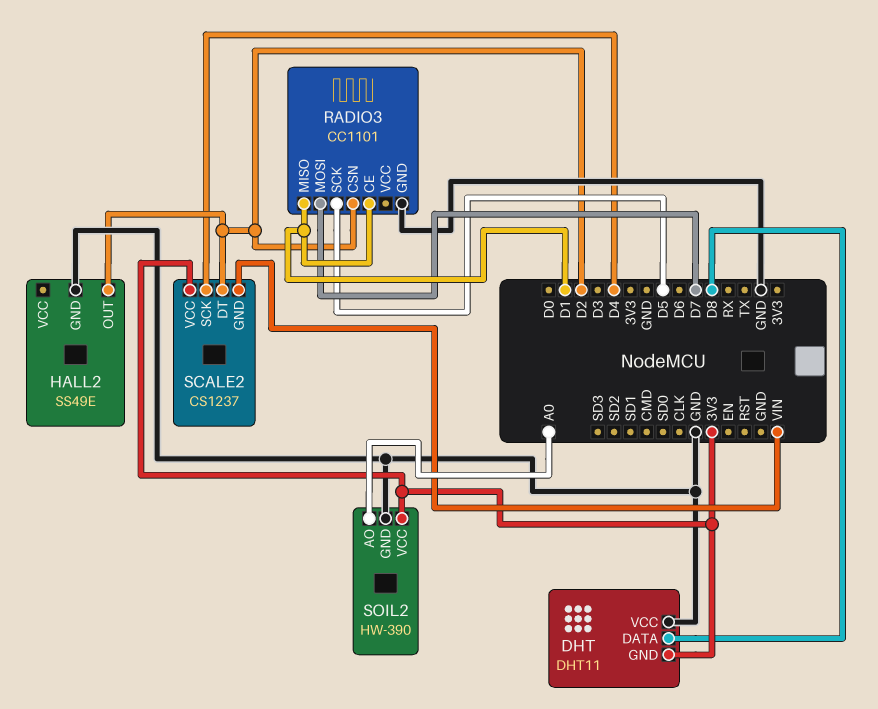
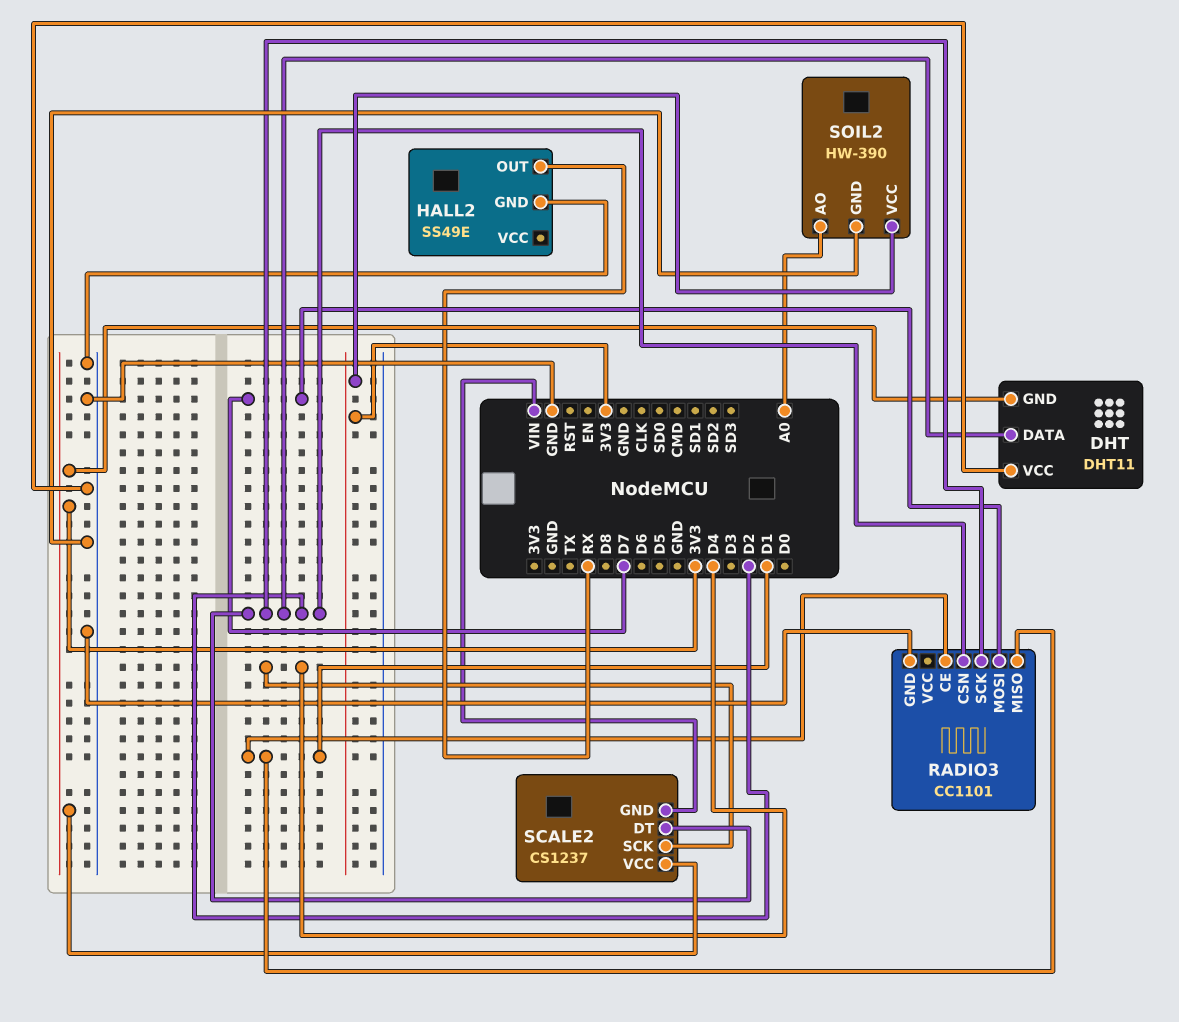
DHT pin DATA: D8 -> D2
HALL2 pin OUT: D2 -> RX
RADIO3 pin SCK: D5 -> D2

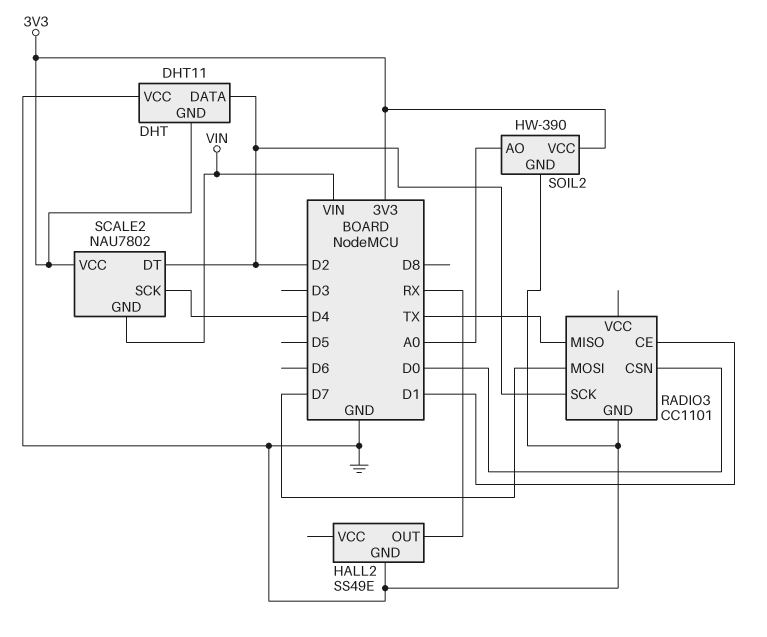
RADIO3 pin CSN: D2 -> D0
RADIO3 pin MISO: D1 -> TX
SCALE2: CS1237 -> NAU7802

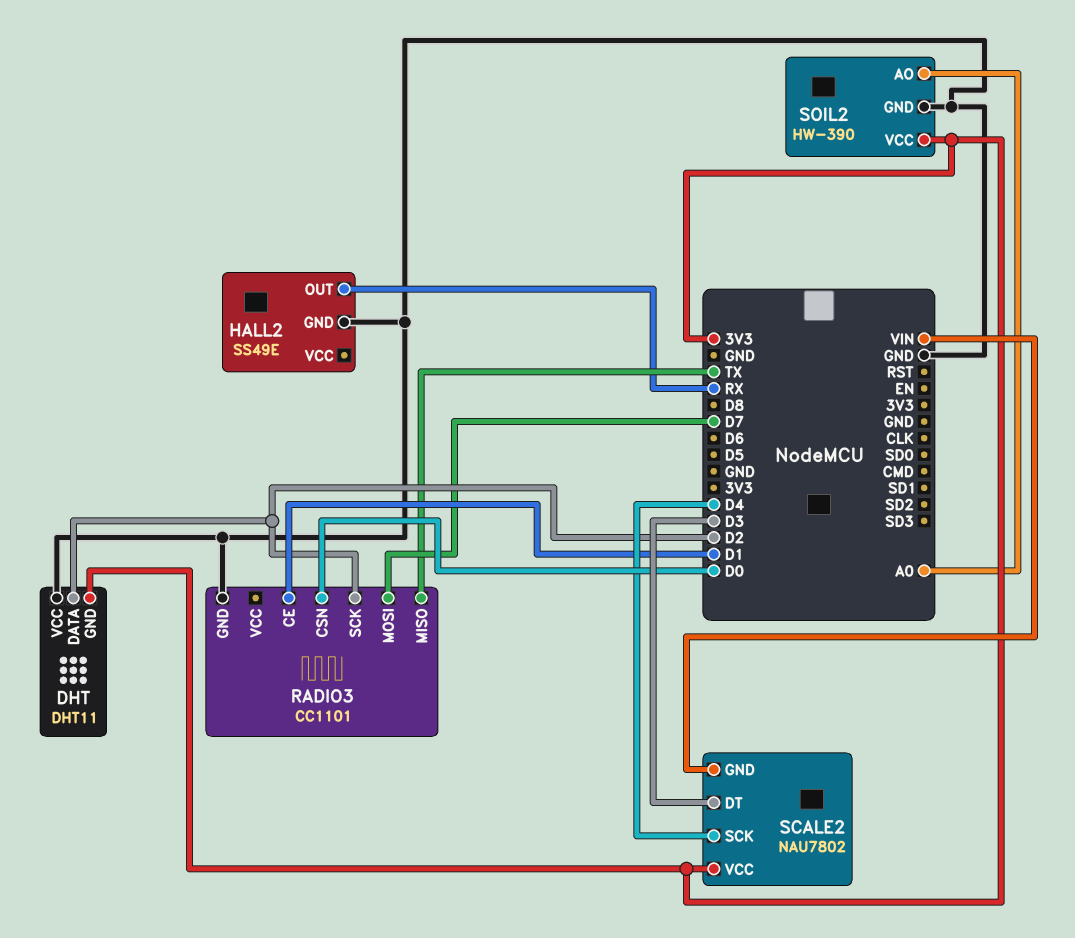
SCALE2 pin DT: D2 -> D3

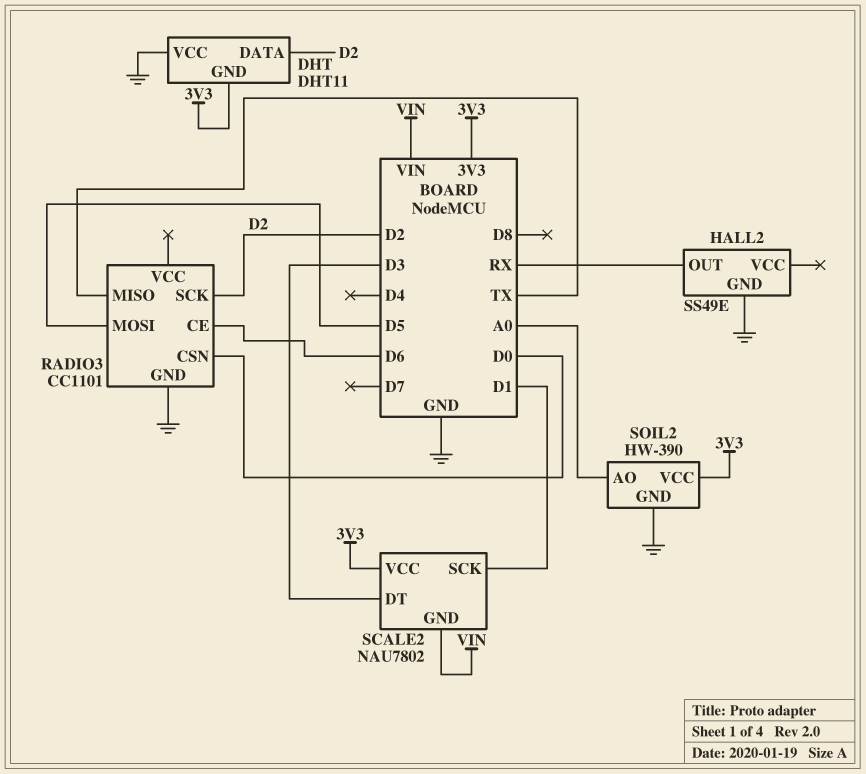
RADIO3 pin CE: D1 -> D6
RADIO3 pin MOSI: D7 -> D5
SCALE2 pin SCK: D4 -> D1

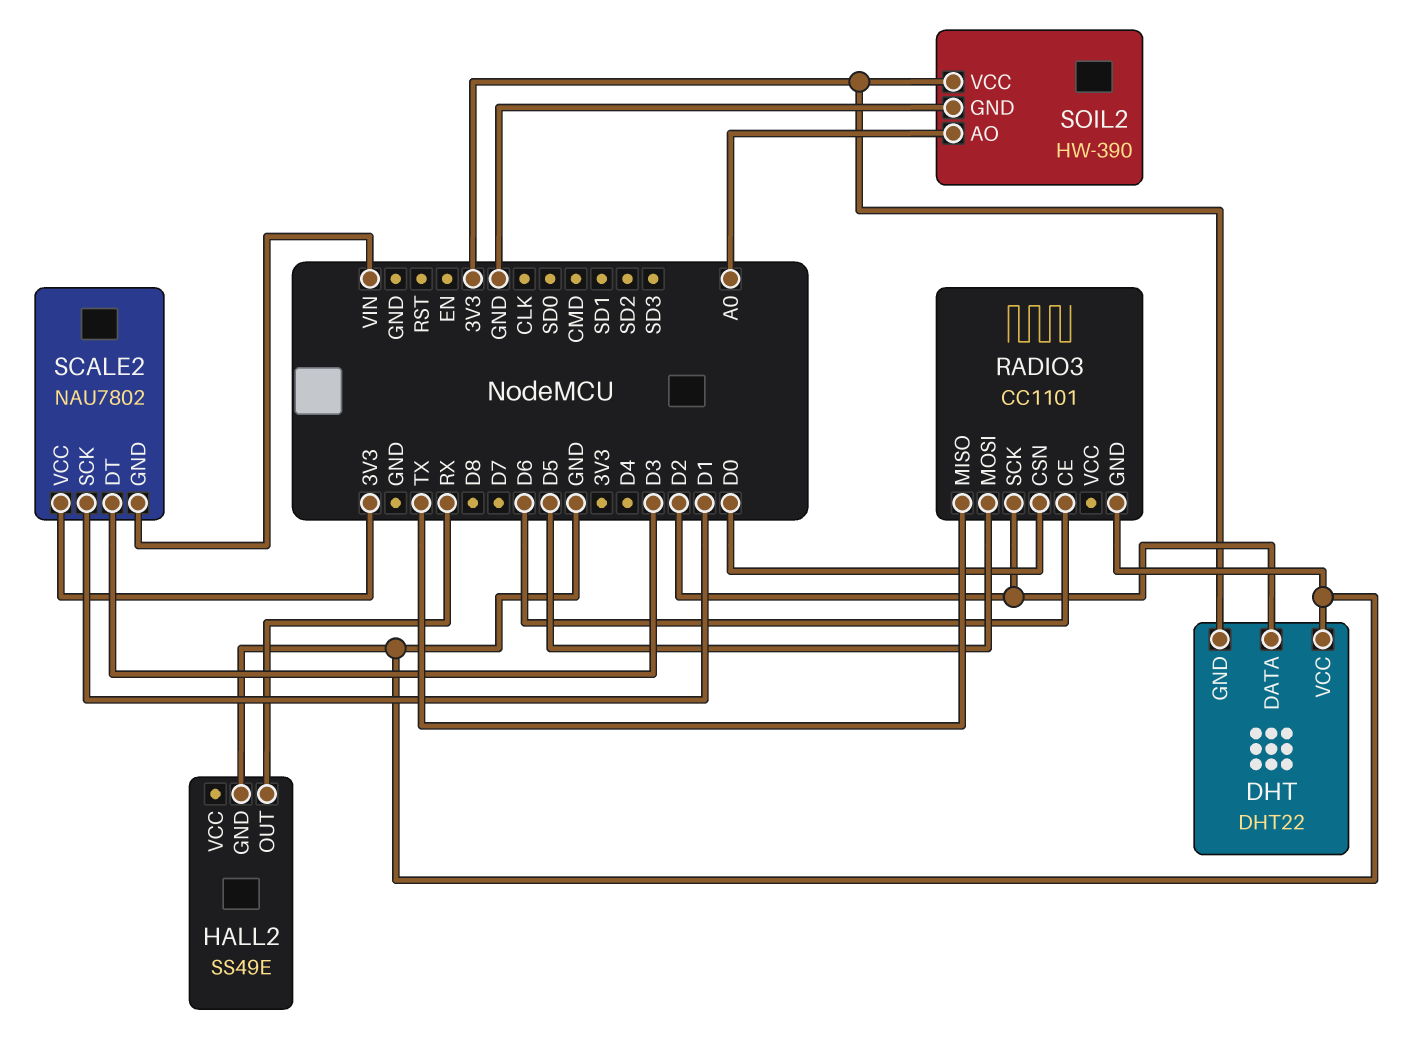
DHT: DHT11 -> DHT22

